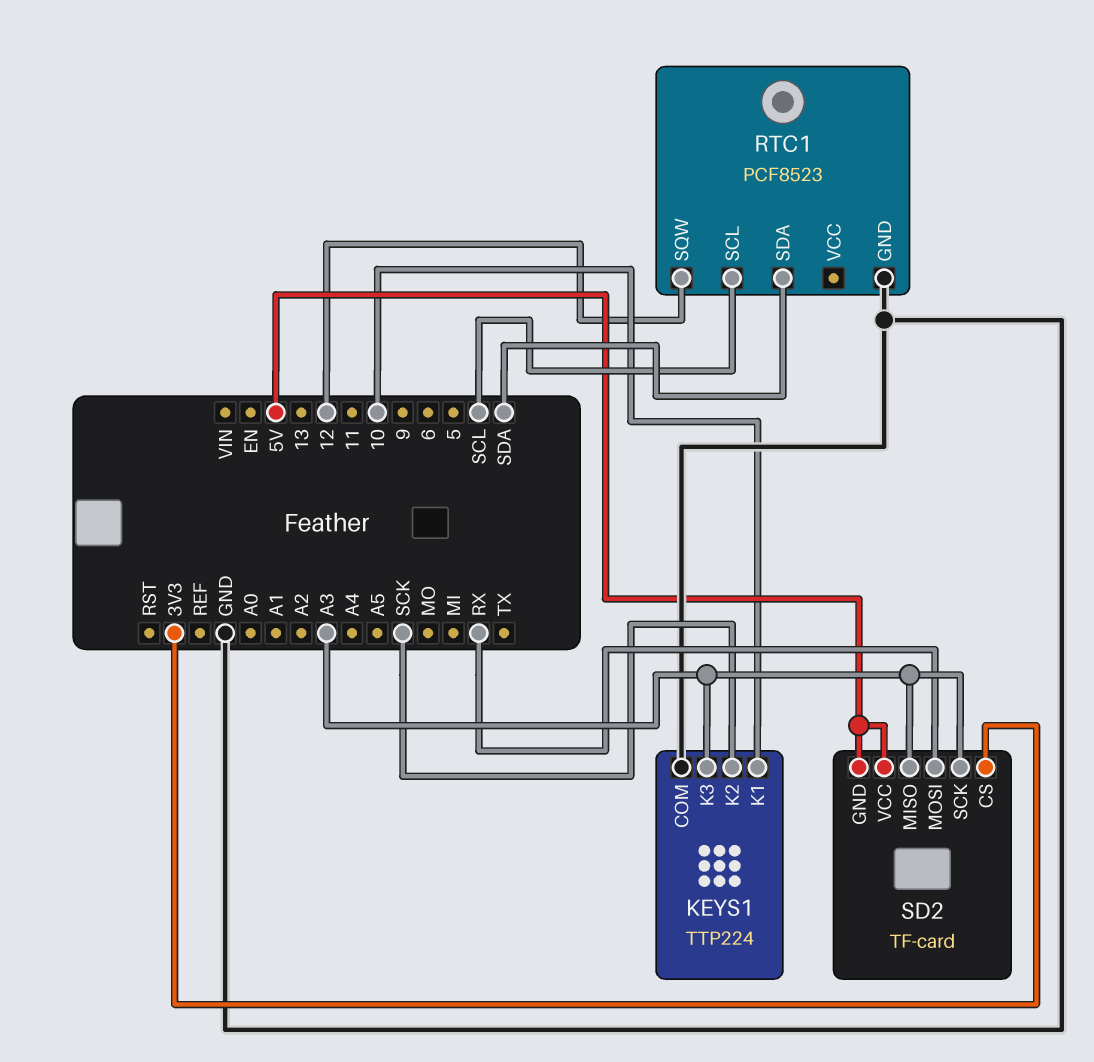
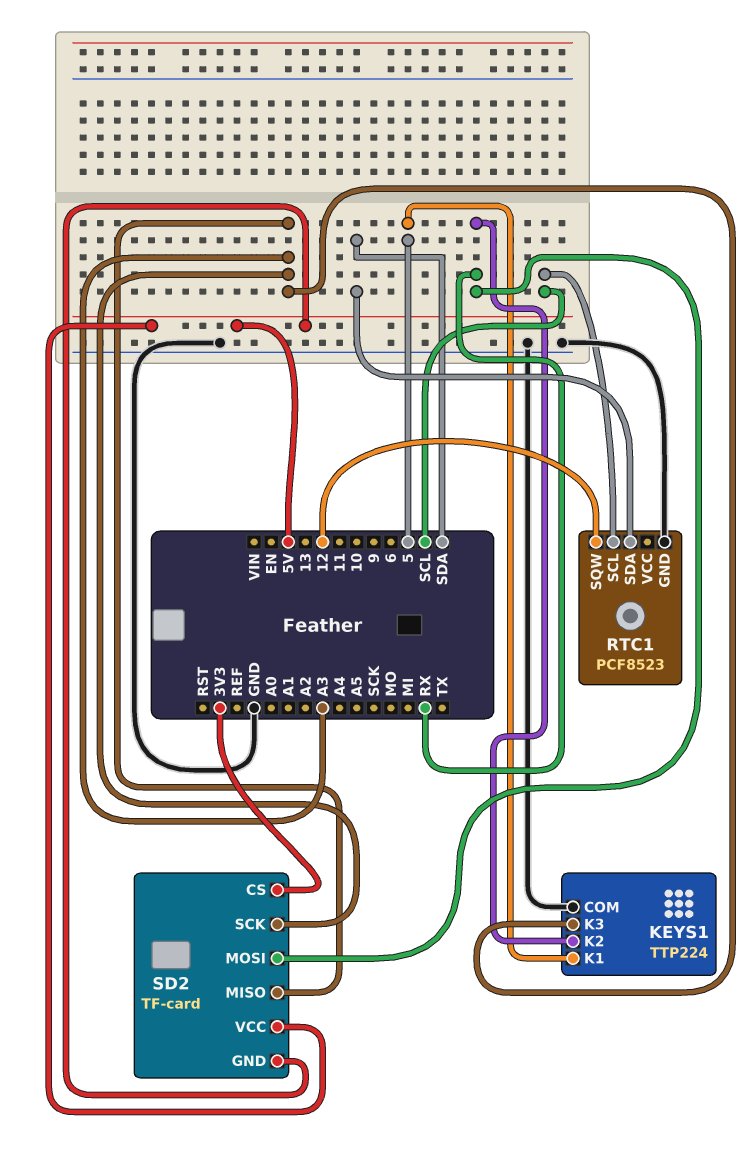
KEYS1 pin K1: 10 -> 5
KEYS1 pin K2: SCK -> RX

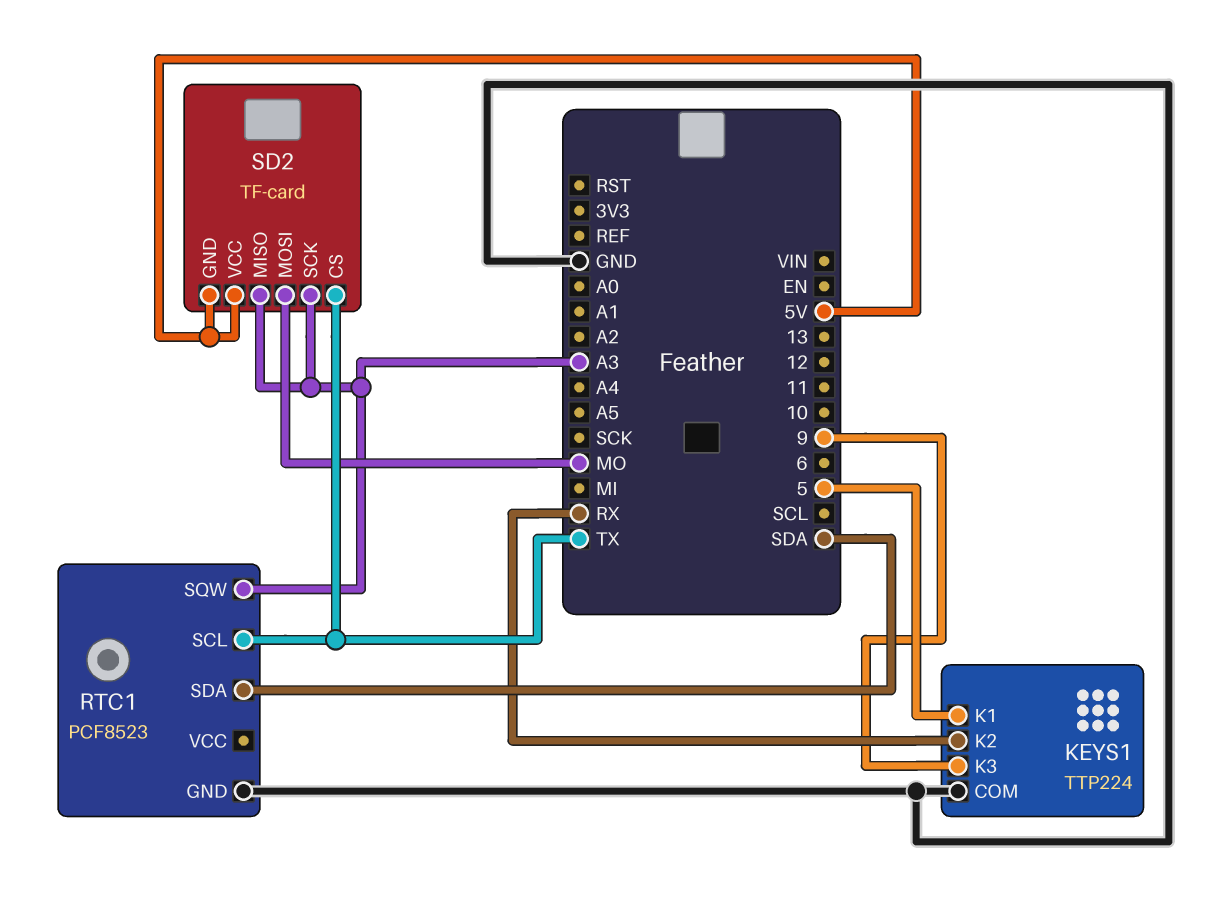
KEYS1 pin K3: A3 -> 9
RTC1 pin SCL: SCL -> TX
RTC1 pin SQW: 12 -> A3
SD2 pin CS: 3V3 -> TX
SD2 pin MOSI: RX -> MO

